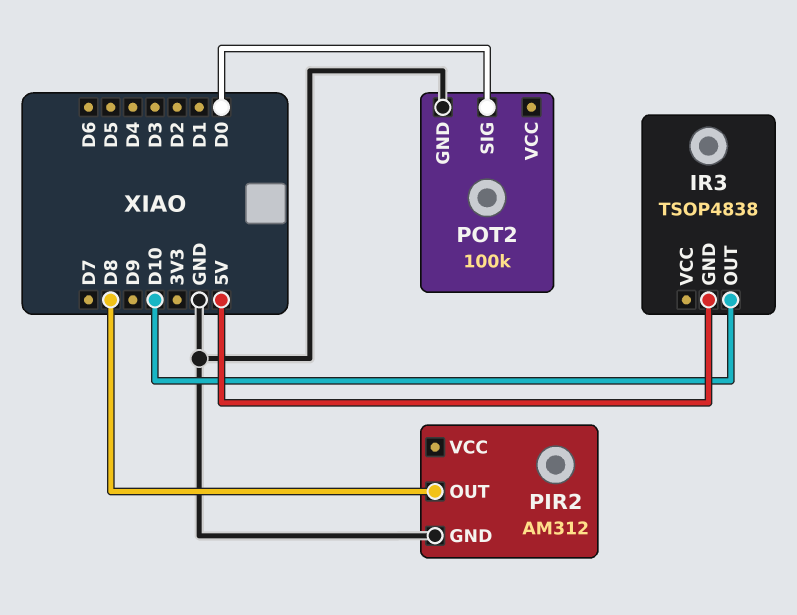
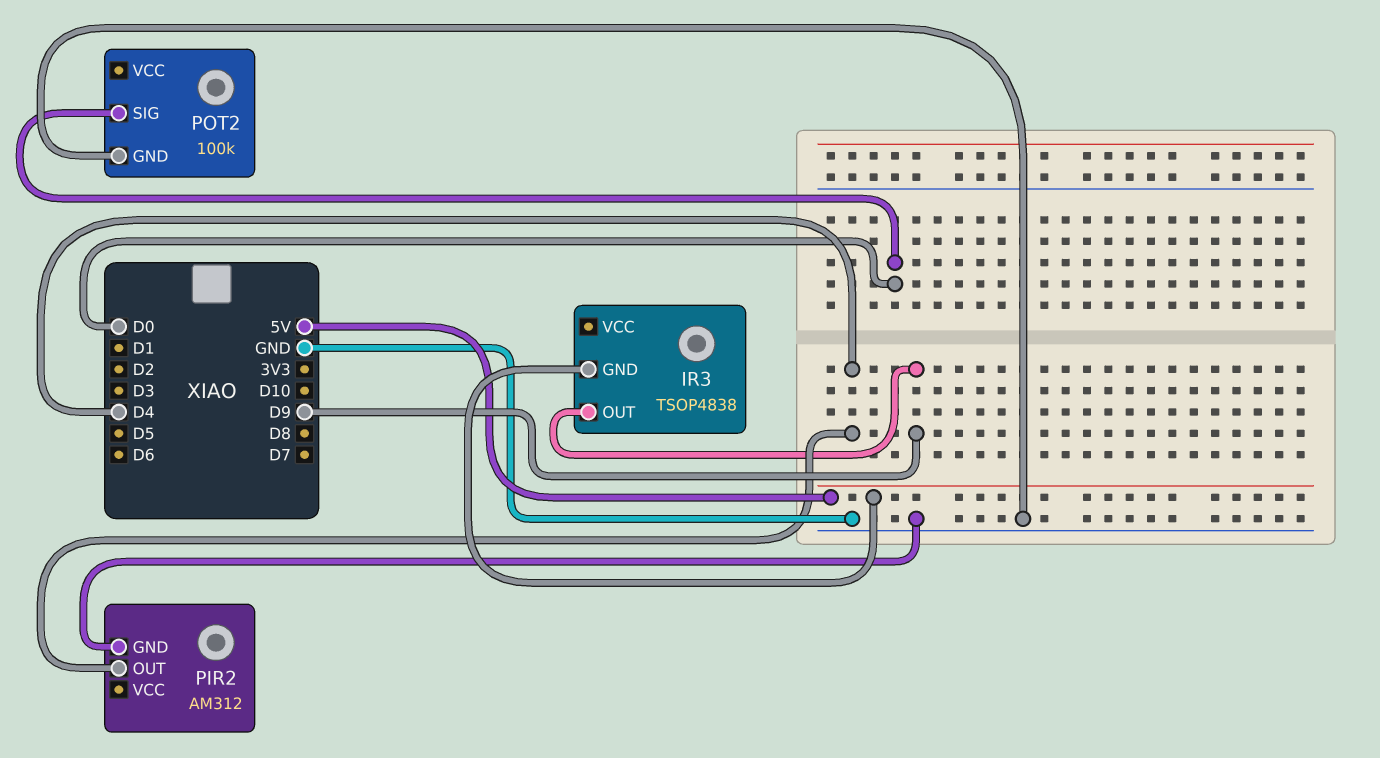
IR3 pin OUT: D10 -> D9
PIR2 pin OUT: D8 -> D4

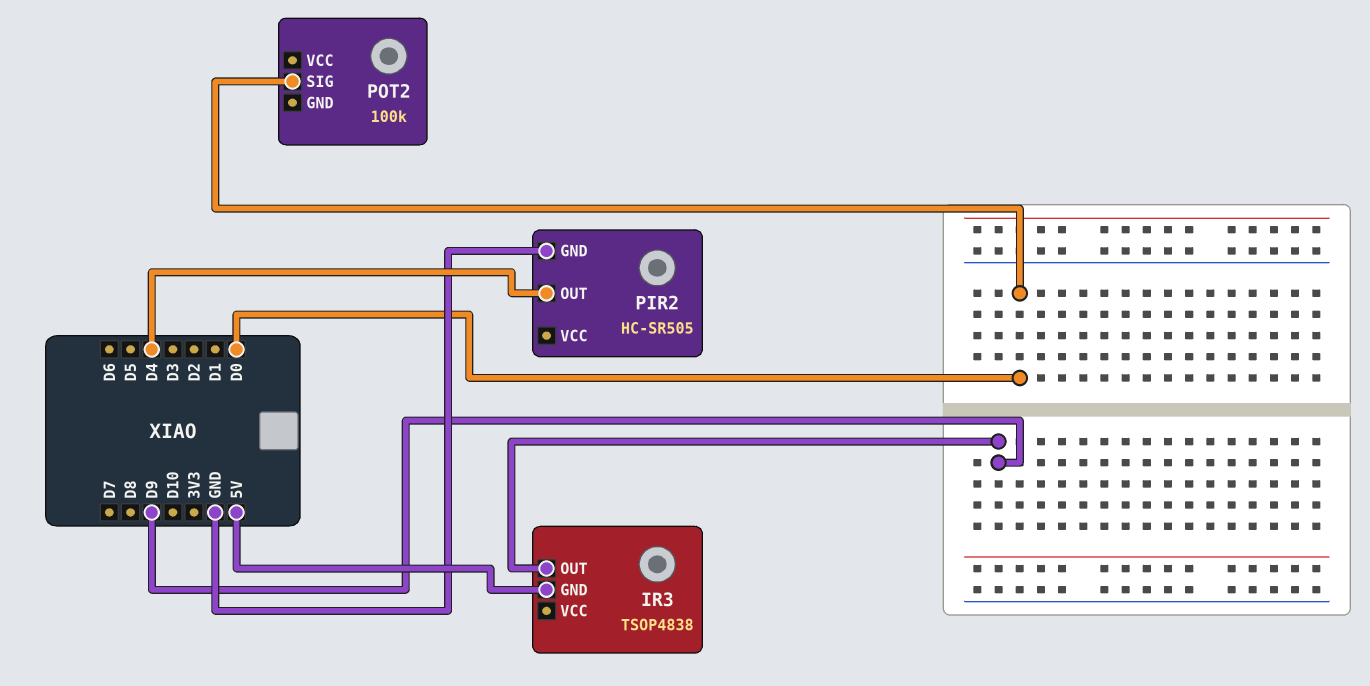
PIR2: AM312 -> HC-SR505
POT2 pin GND: GND -> none

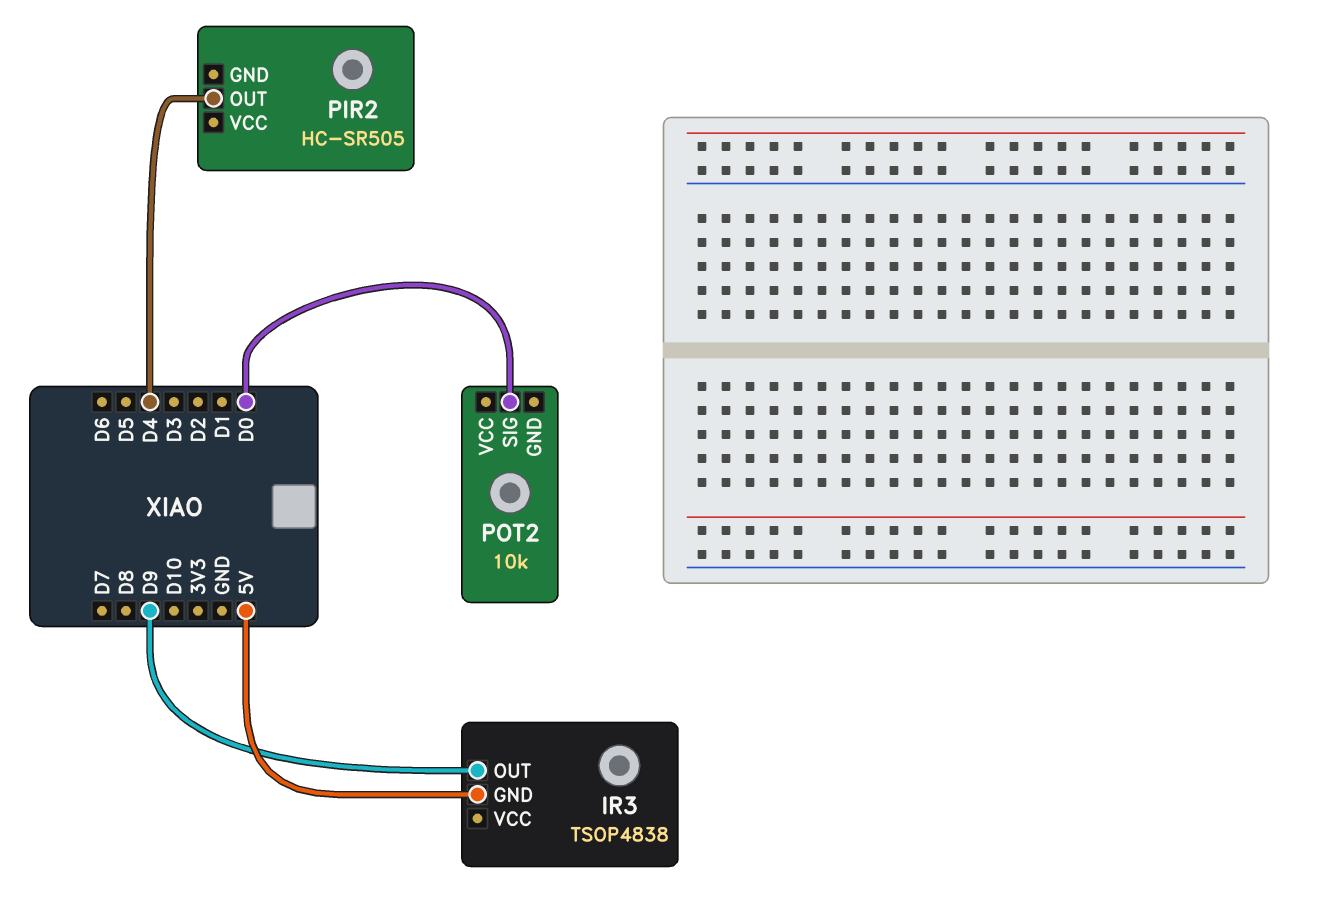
PIR2 pin GND: GND -> none
POT2: 100k -> 10k

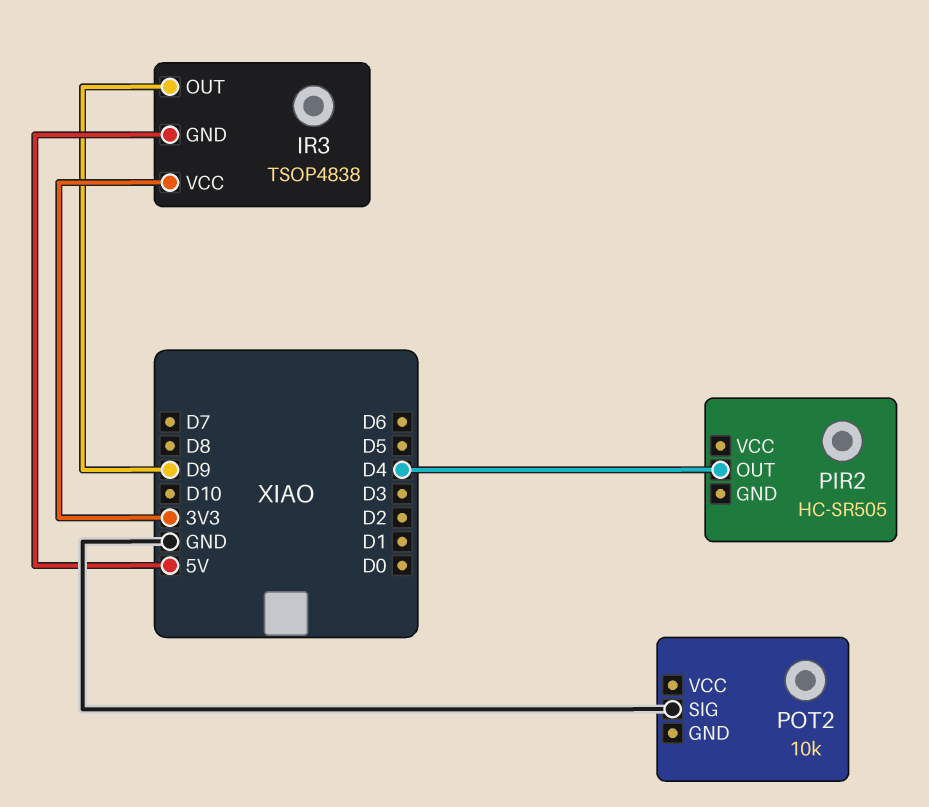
IR3 pin VCC: none -> 3V3
POT2 pin SIG: D0 -> GND

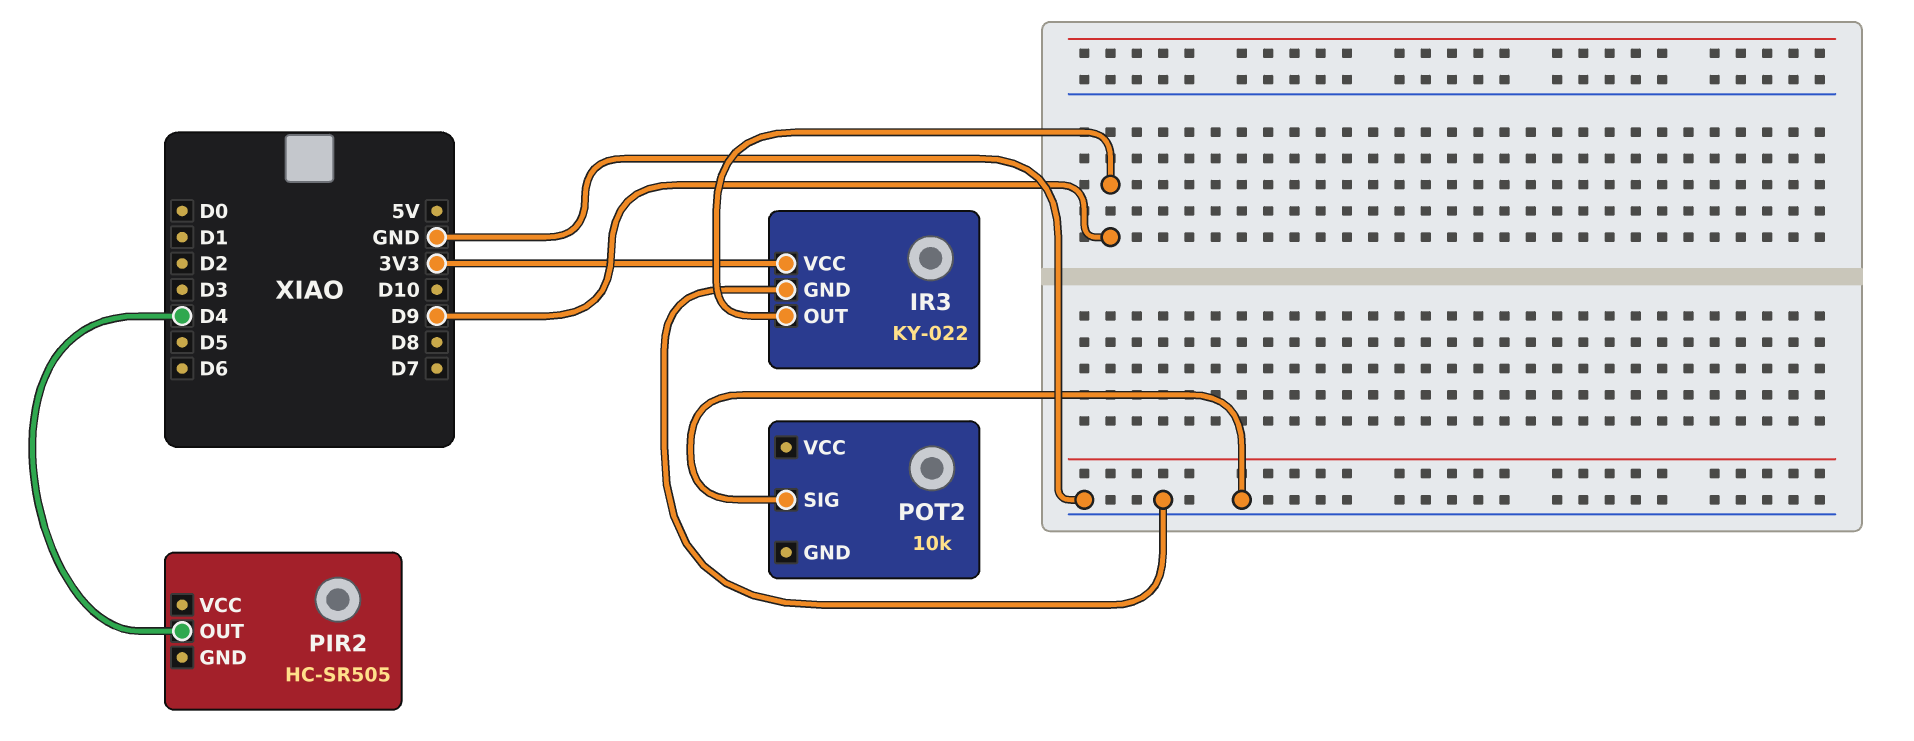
IR3: TSOP4838 -> KY-022
IR3 pin GND: 5V -> GND

